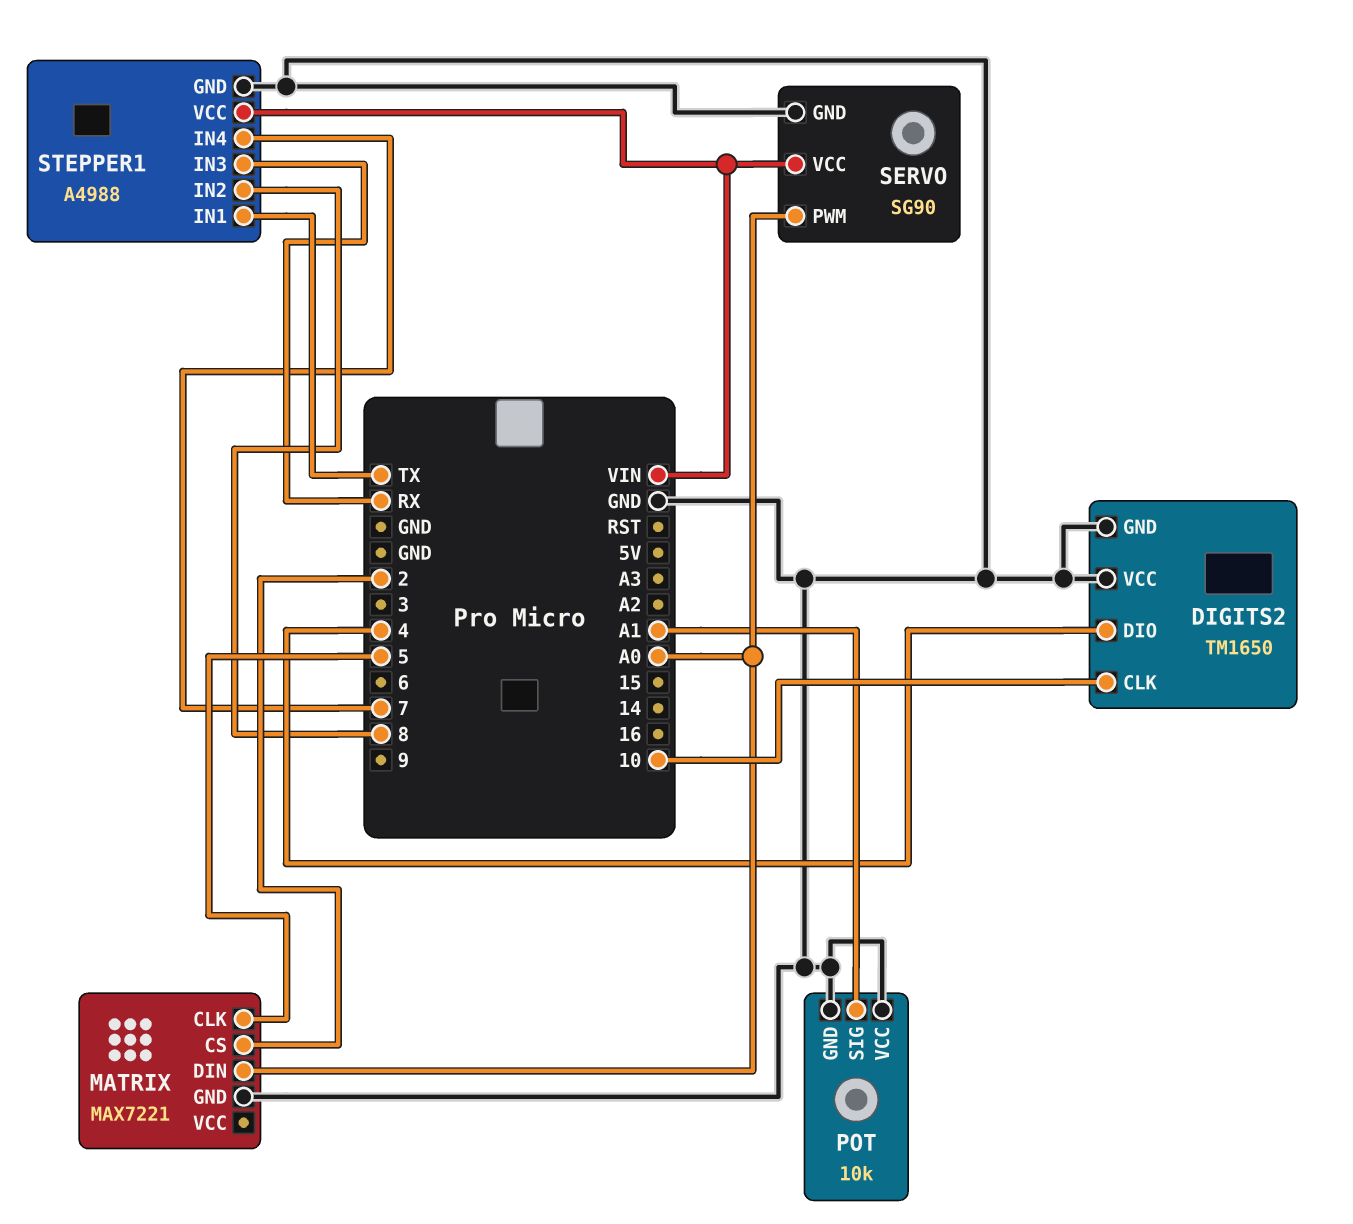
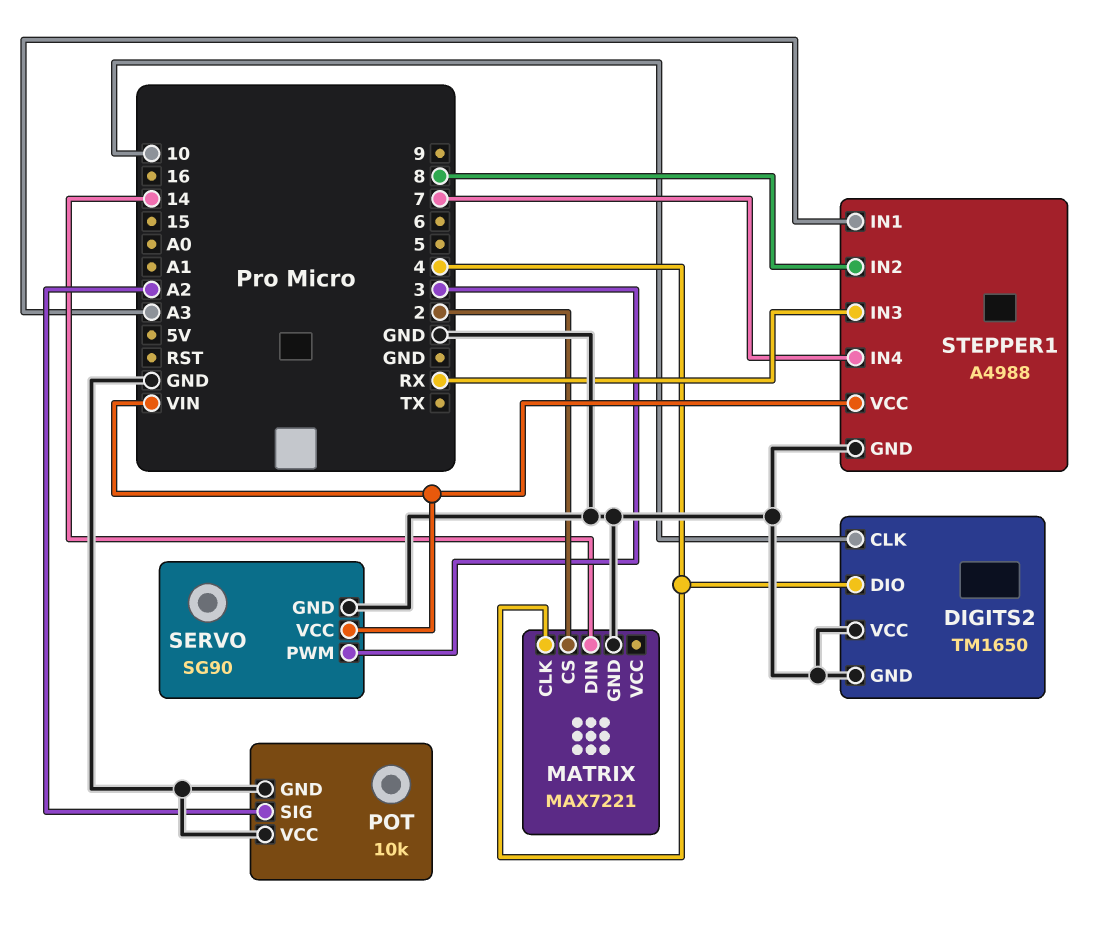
MATRIX pin CLK: 5 -> 4
MATRIX pin DIN: A0 -> 14
POT pin SIG: A1 -> A2
SERVO pin PWM: A0 -> 3
STEPPER1 pin IN1: TX -> A3

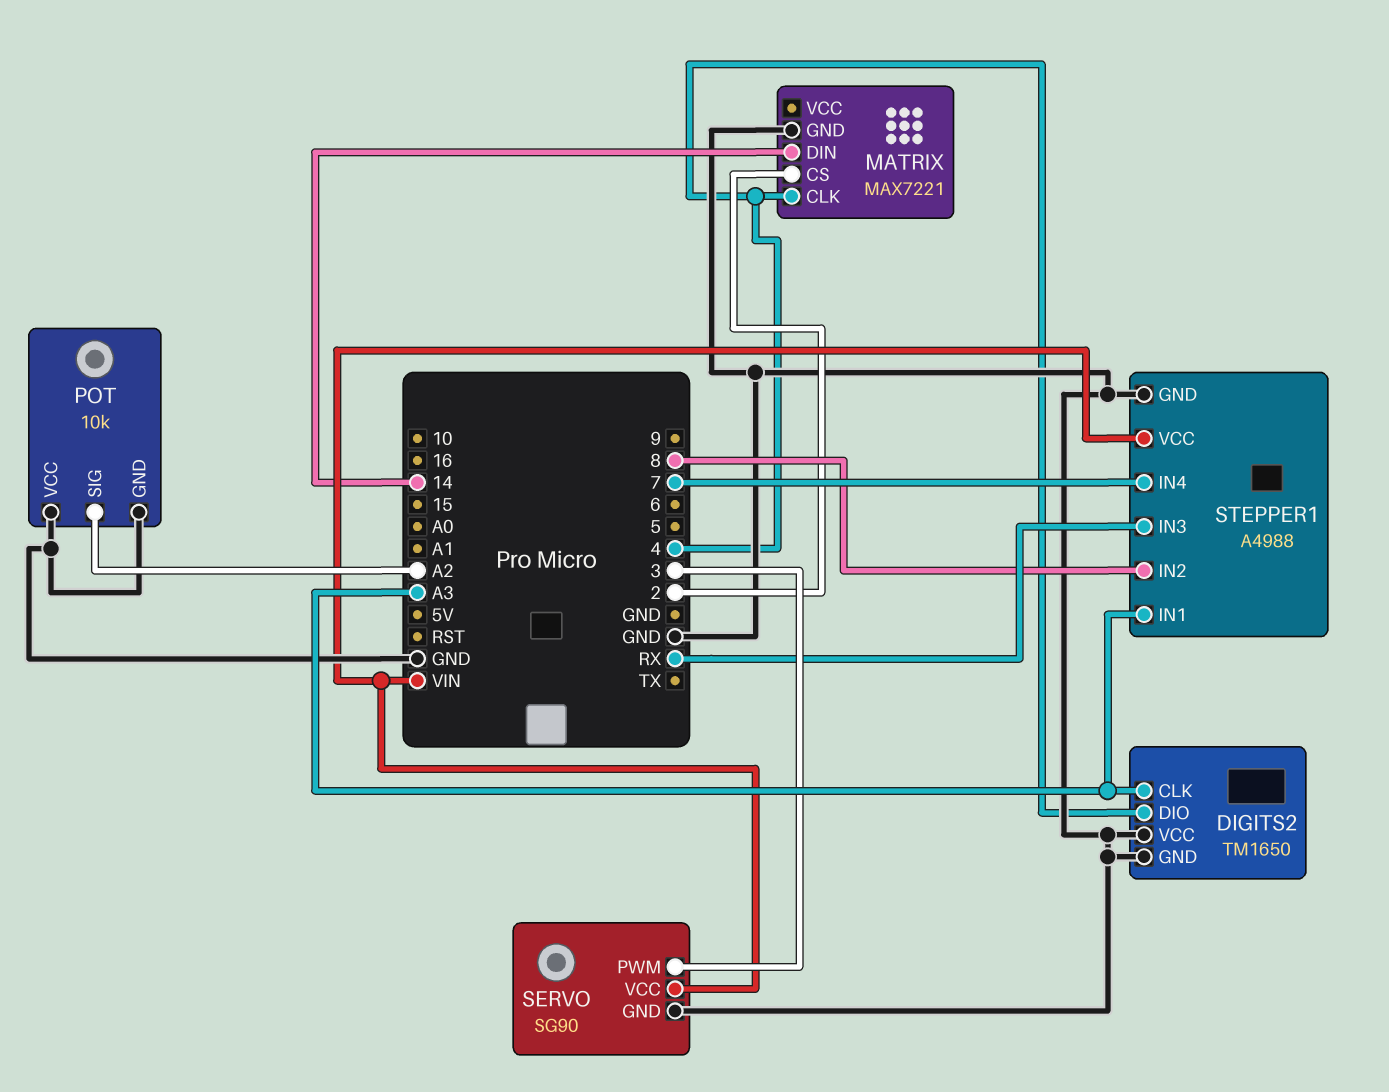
DIGITS2 pin CLK: 10 -> A3

